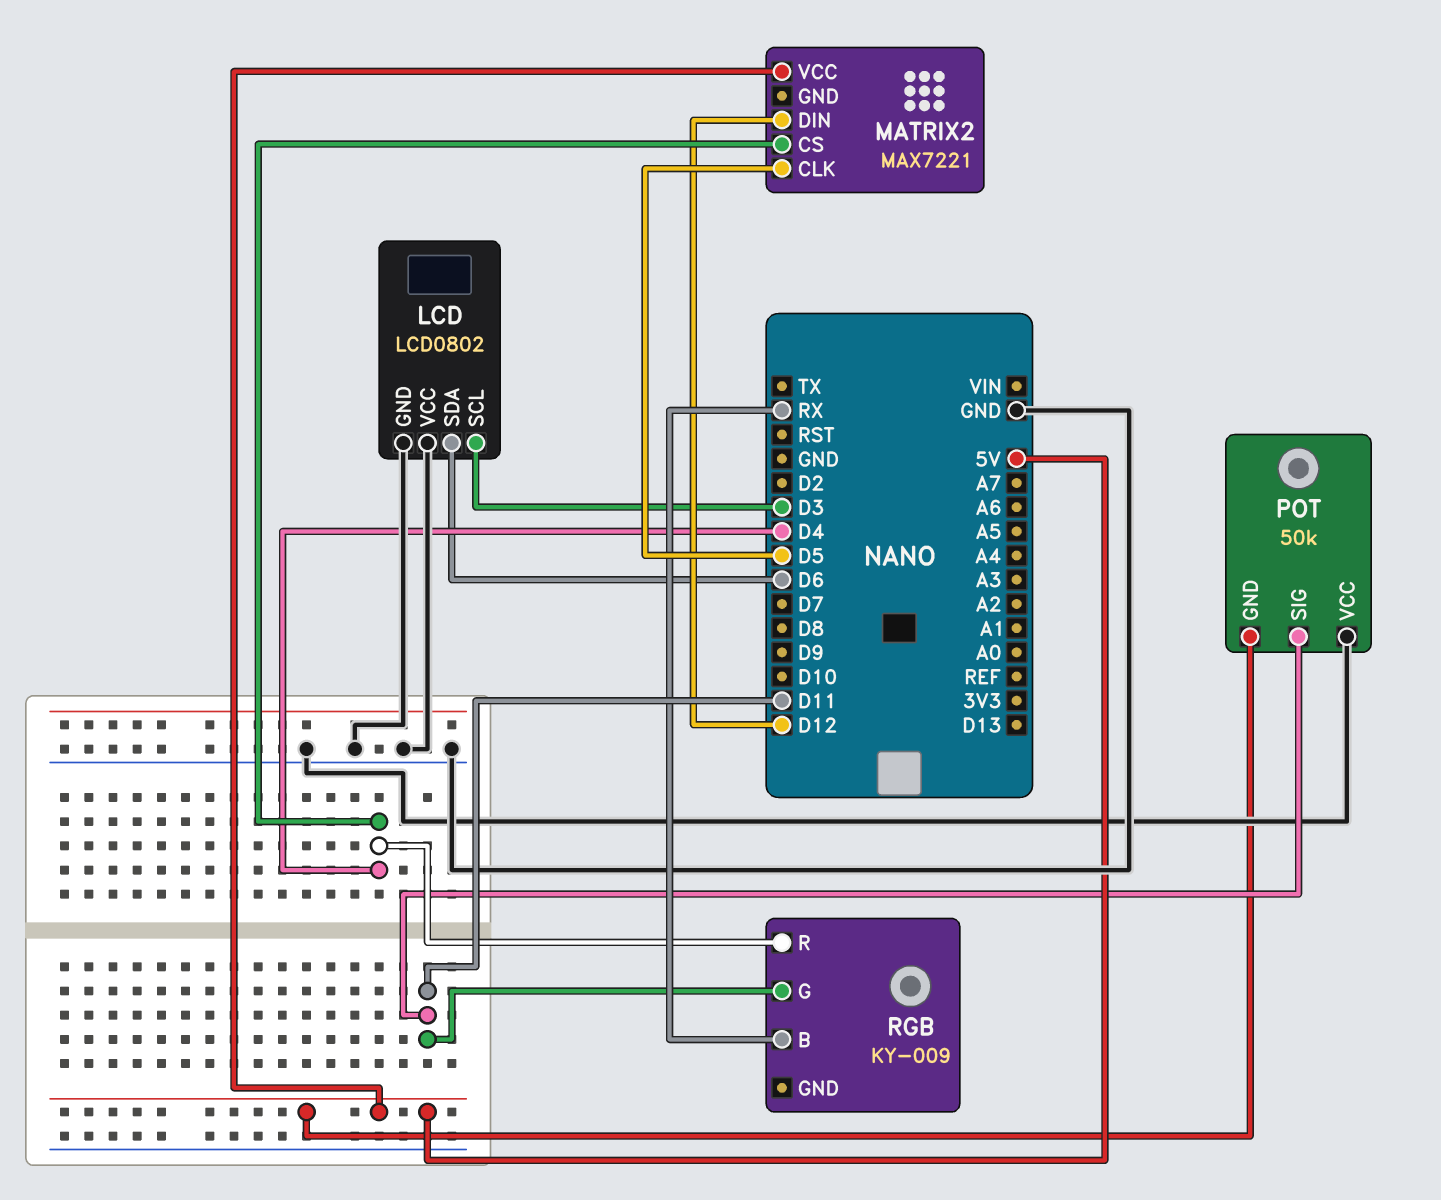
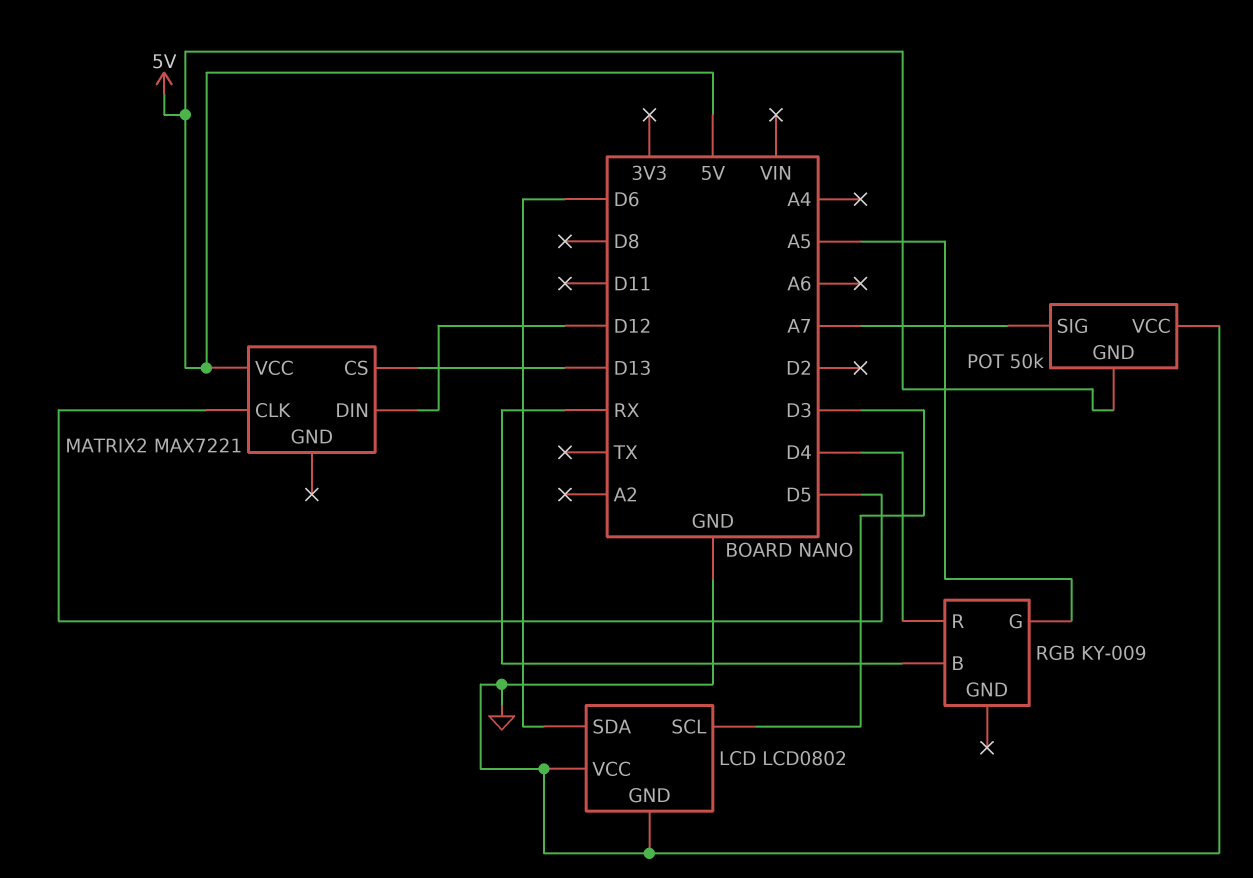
MATRIX2 pin CS: D4 -> D13
POT pin SIG: D11 -> A7
RGB pin G: D11 -> A5

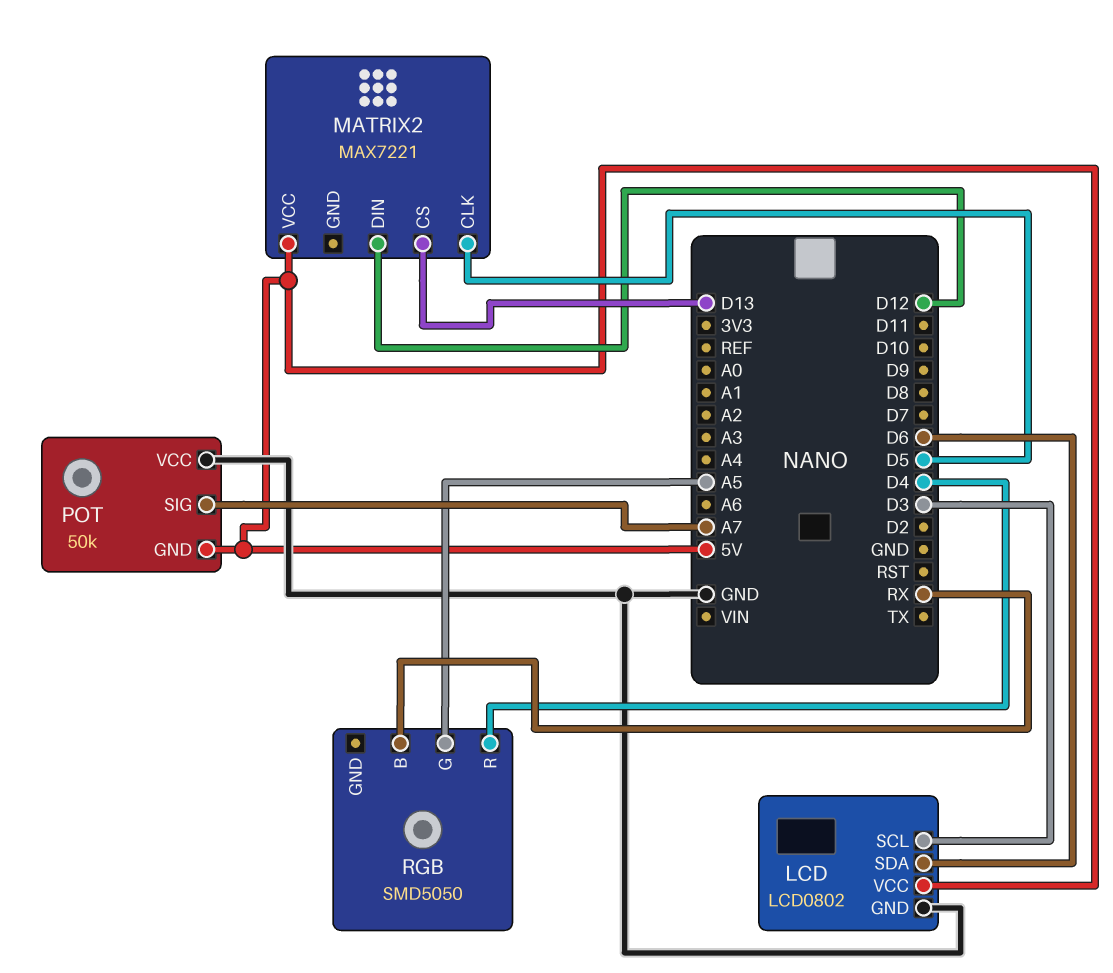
LCD pin VCC: GND -> 5V
RGB: KY-009 -> SMD5050

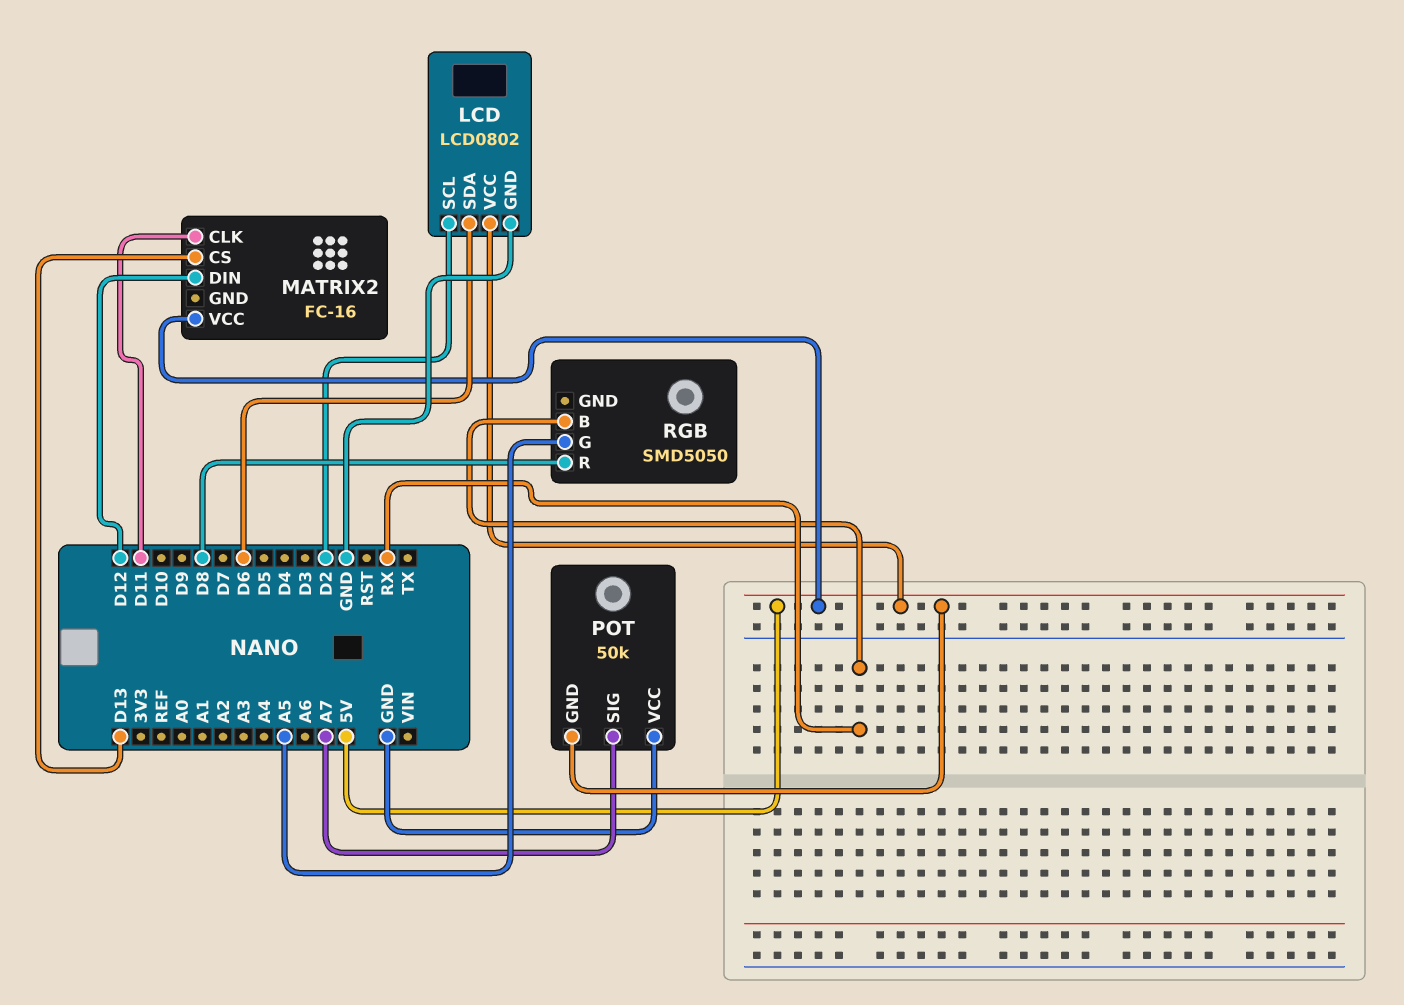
LCD pin SCL: D3 -> D2
MATRIX2: MAX7221 -> FC-16
MATRIX2 pin CLK: D5 -> D11
RGB pin R: D4 -> D8

